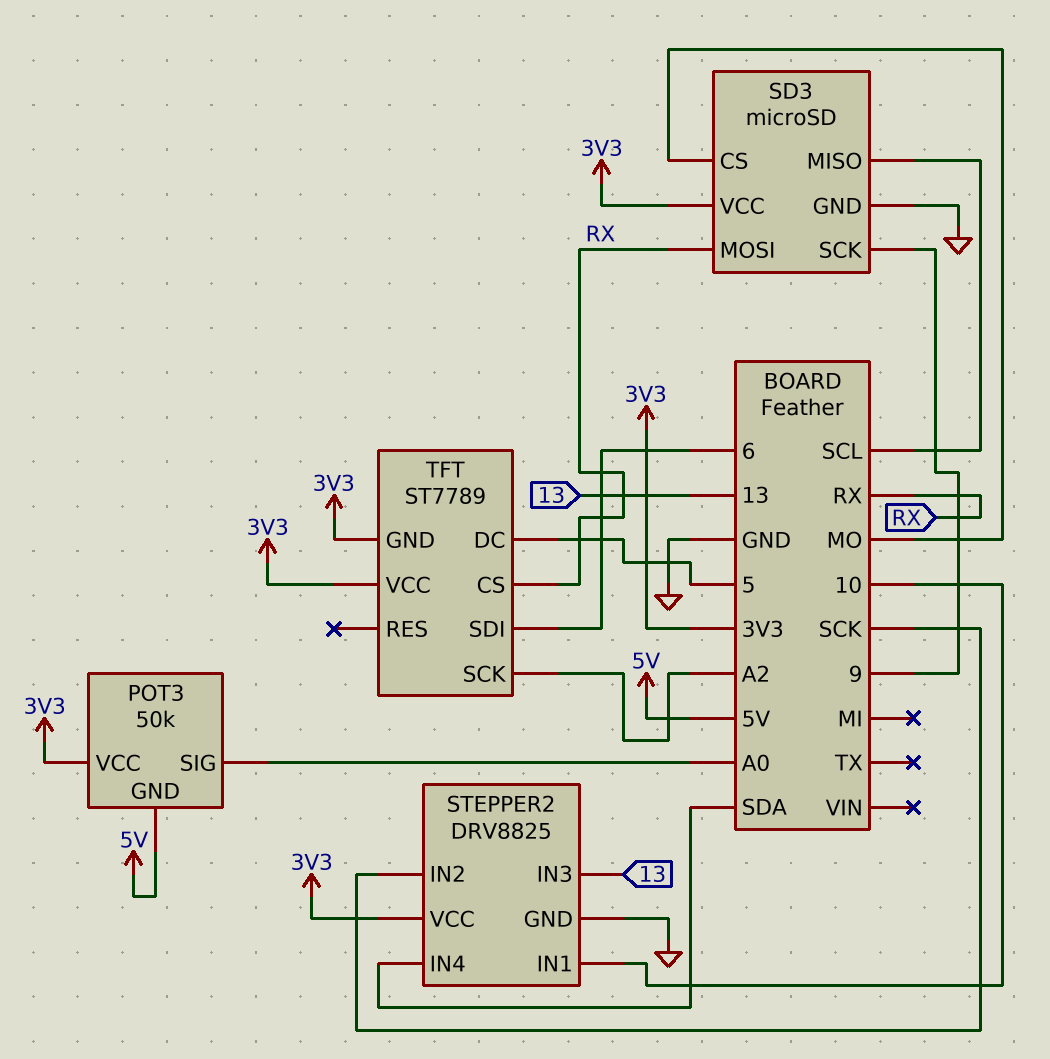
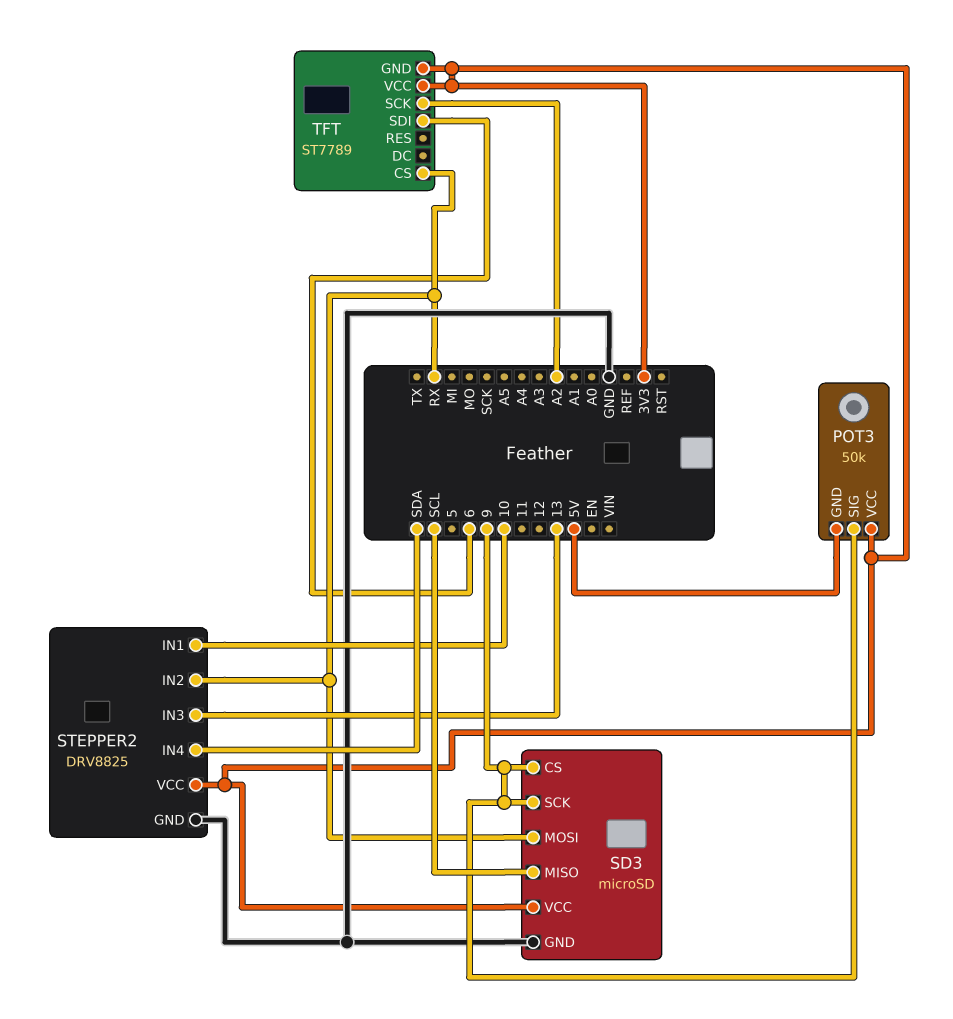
POT3 pin SIG: A0 -> 9
SD3 pin CS: MO -> 9
STEPPER2 pin IN2: SCK -> RX
TFT pin DC: 5 -> none

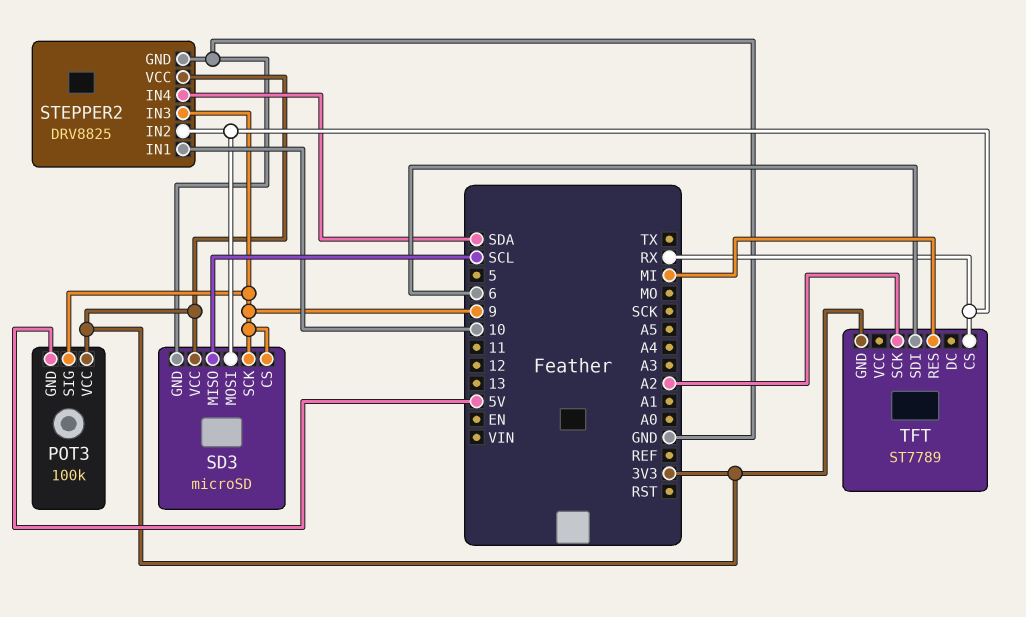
POT3: 50k -> 100k
STEPPER2 pin IN3: 13 -> 9
TFT pin RES: none -> MI
TFT pin VCC: 3V3 -> none

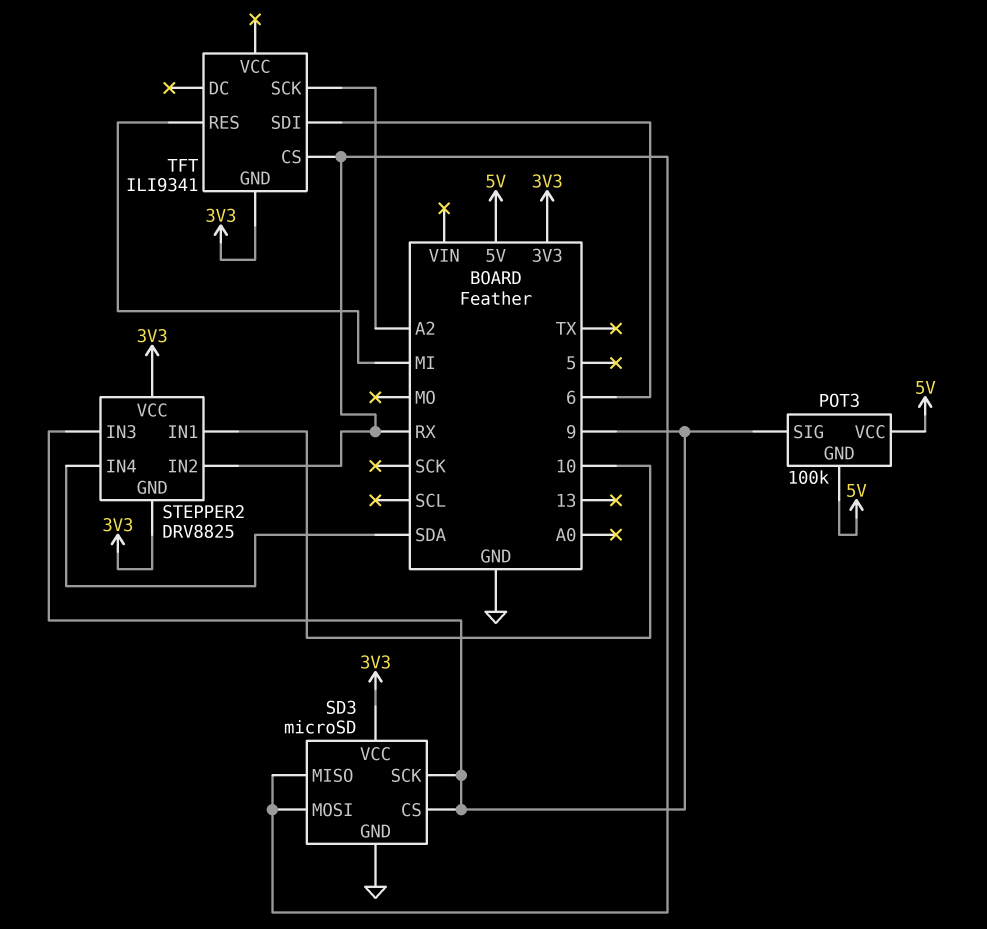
POT3 pin VCC: 3V3 -> 5V
SD3 pin MISO: SCL -> RX
STEPPER2 pin GND: GND -> 3V3
TFT: ST7789 -> ILI9341

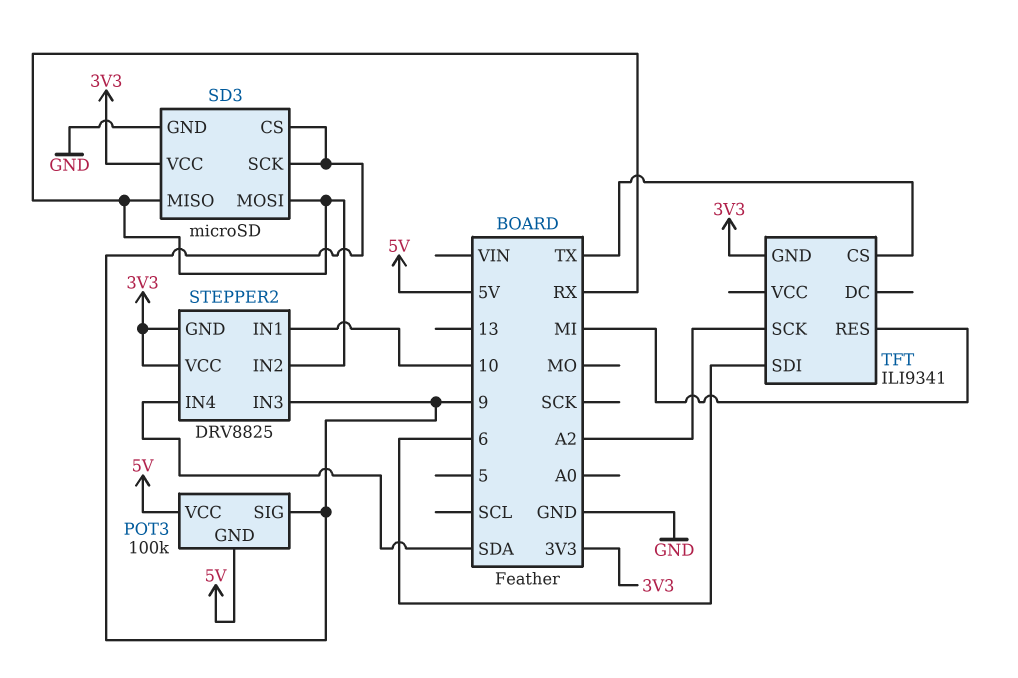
TFT pin CS: RX -> TX

